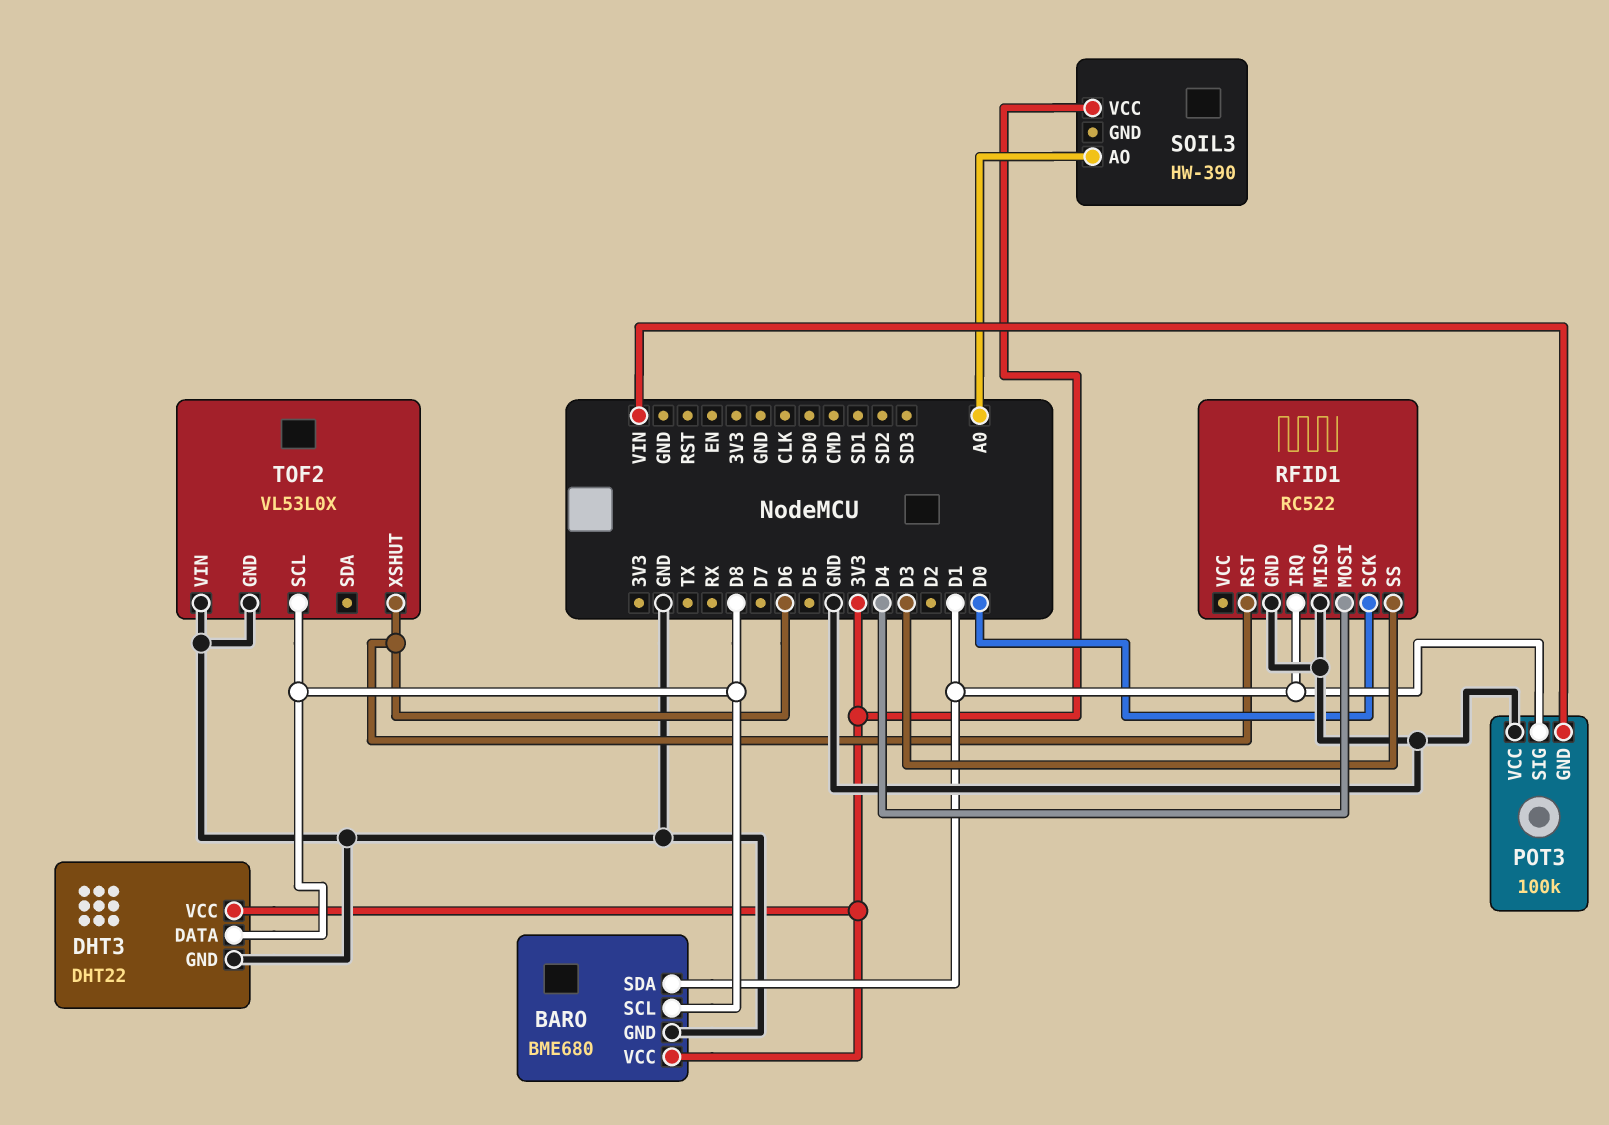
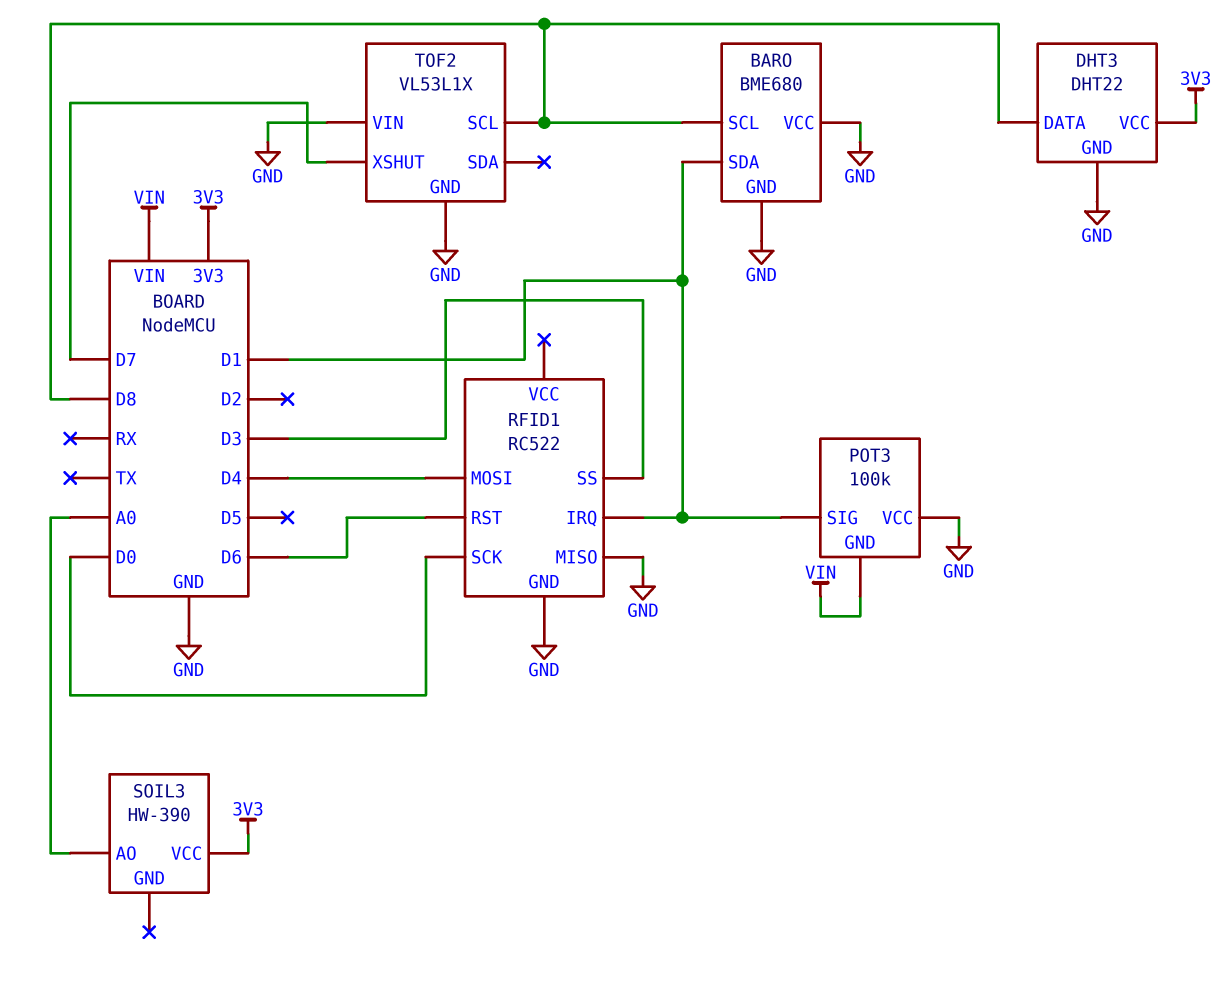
BARO pin VCC: 3V3 -> GND
TOF2: VL53L0X -> VL53L1X
TOF2 pin XSHUT: D6 -> D7

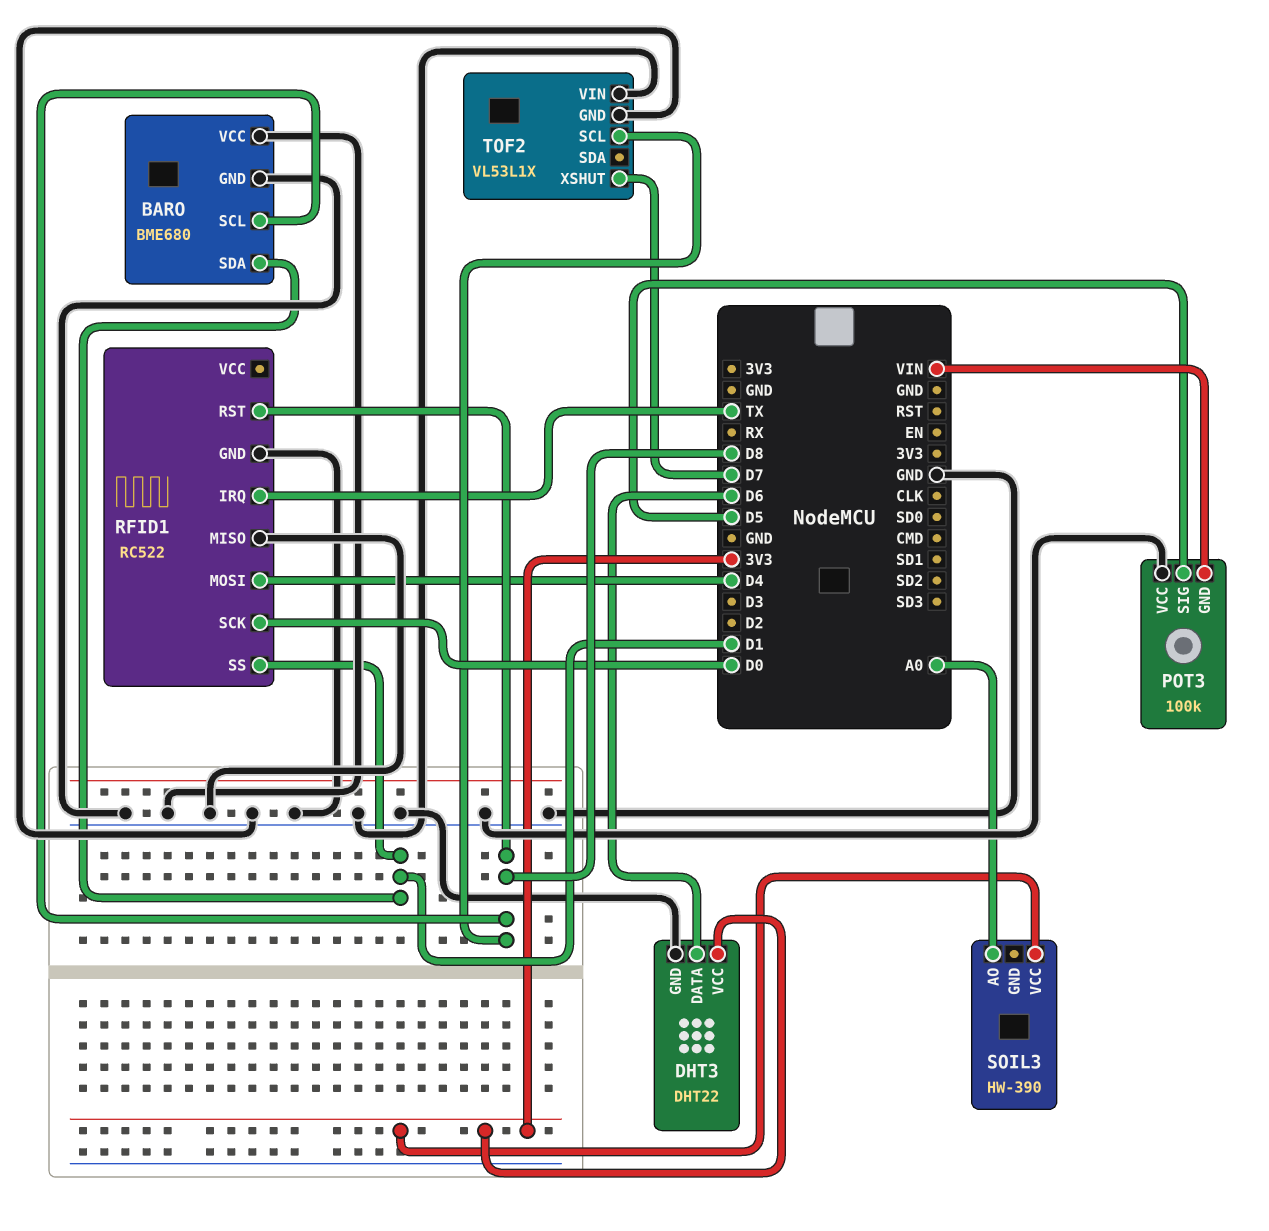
DHT3 pin DATA: D8 -> D6
POT3 pin SIG: D1 -> D5
RFID1 pin IRQ: D1 -> TX
RFID1 pin RST: D6 -> D8
RFID1 pin SS: D3 -> D1

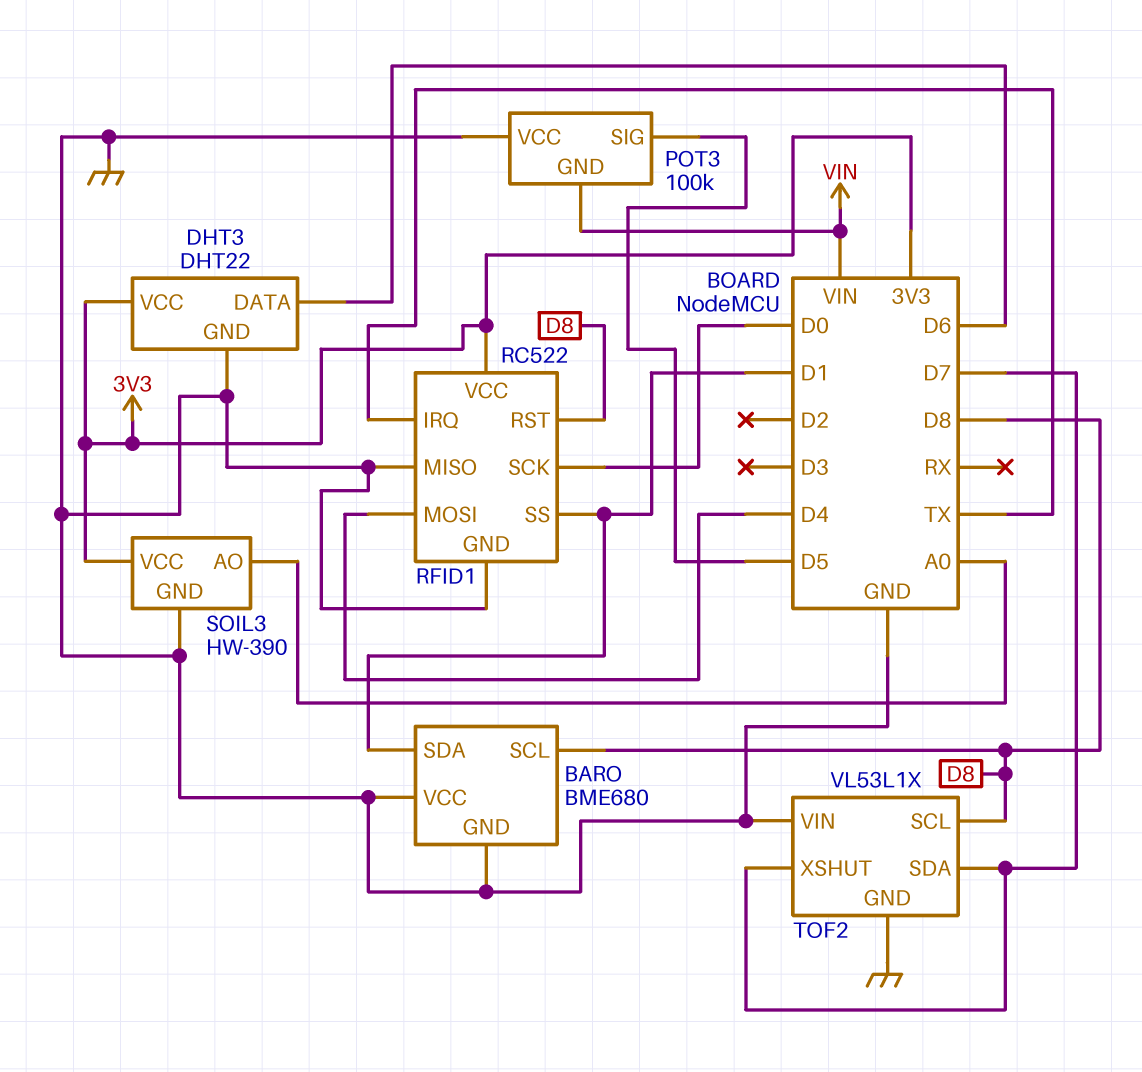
RFID1 pin VCC: none -> 3V3
SOIL3 pin GND: none -> GND
TOF2 pin SDA: none -> D7

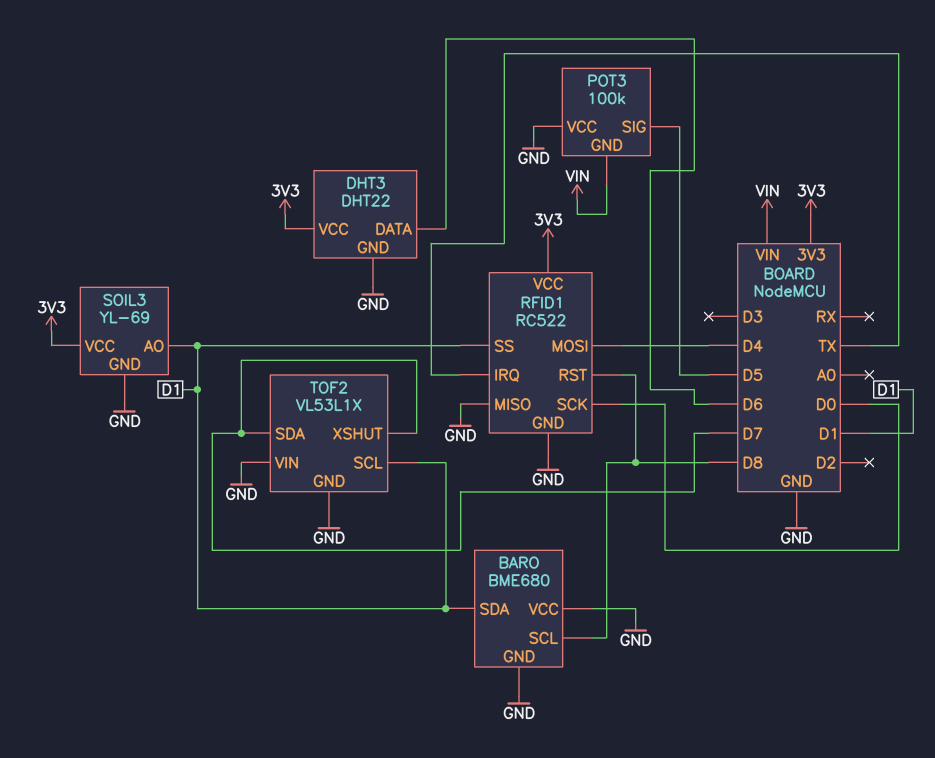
SOIL3: HW-390 -> YL-69
SOIL3 pin AO: A0 -> D1
TOF2 pin SCL: D8 -> D1

